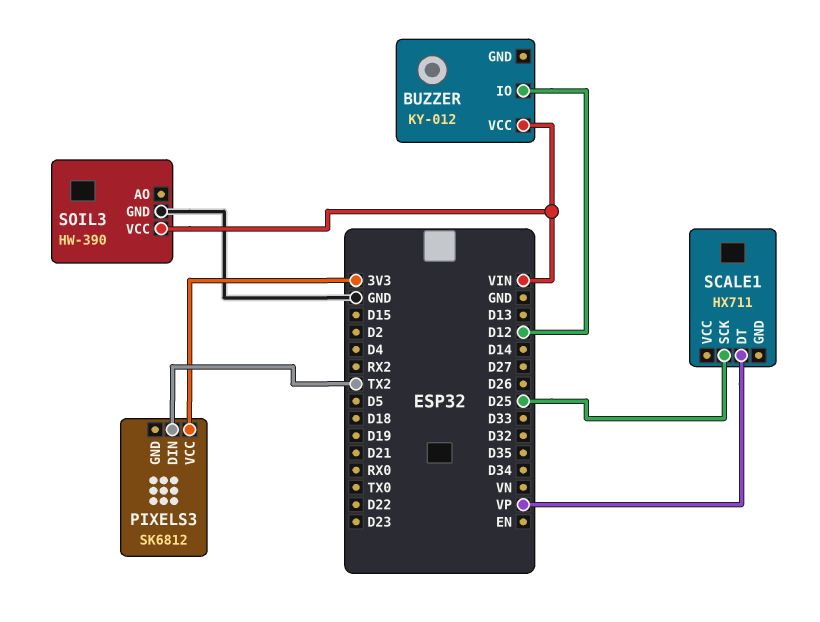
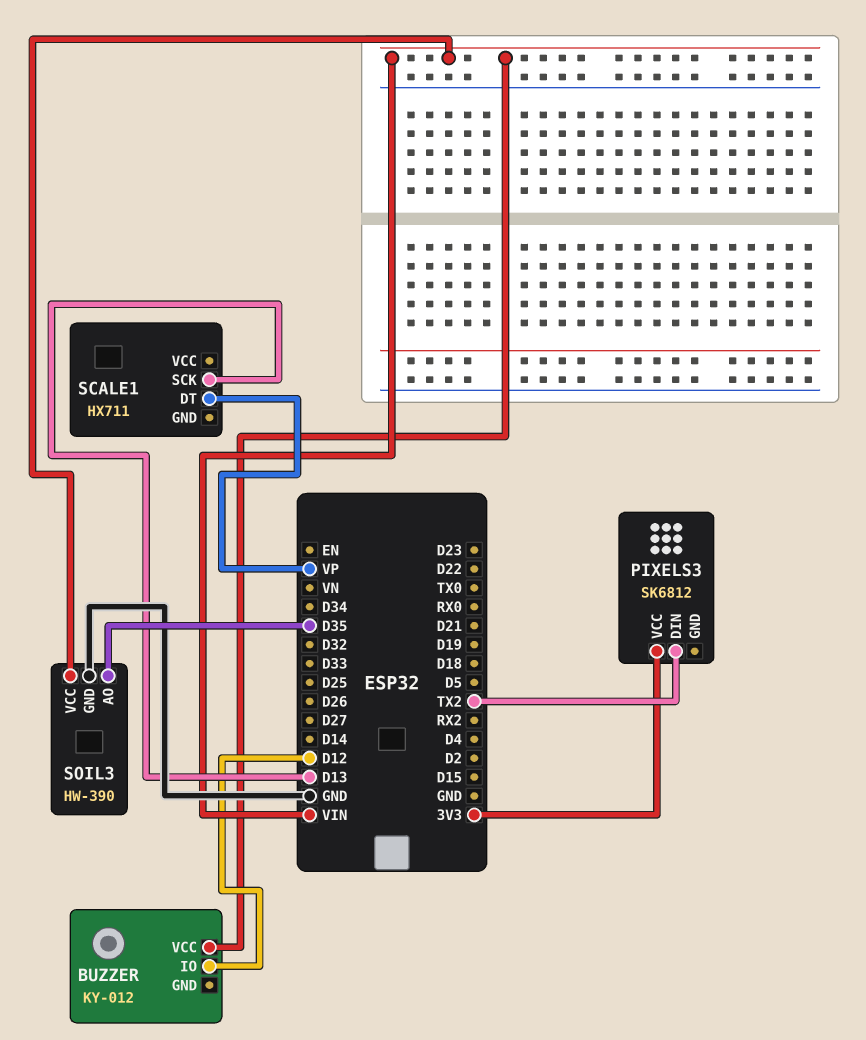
SCALE1 pin SCK: D25 -> D13
SOIL3 pin AO: none -> D35

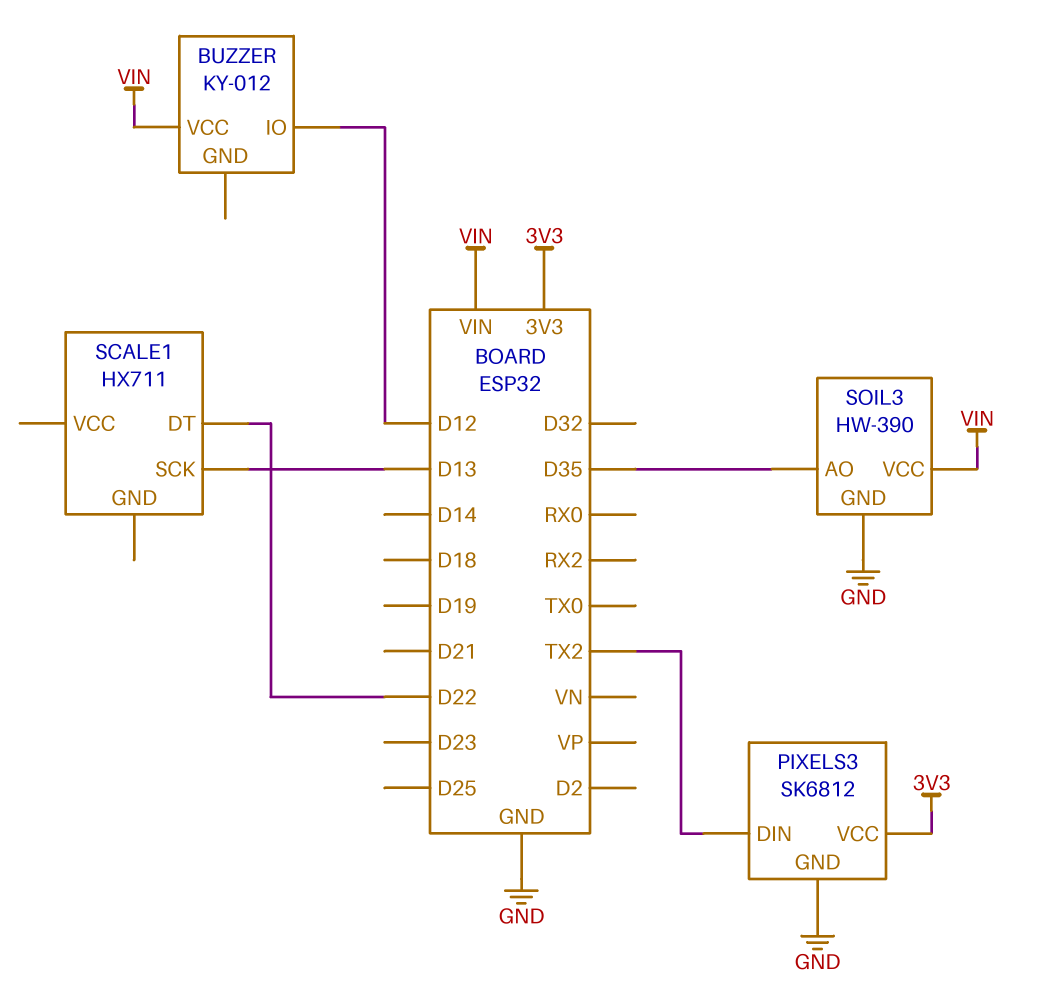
PIXELS3 pin GND: none -> GND
SCALE1 pin DT: VP -> D22

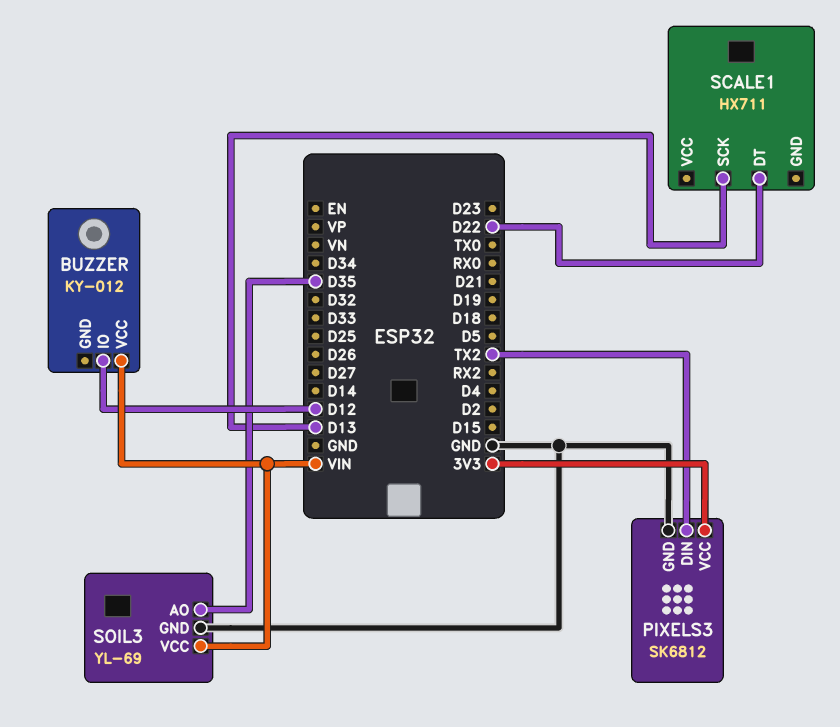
SOIL3: HW-390 -> YL-69

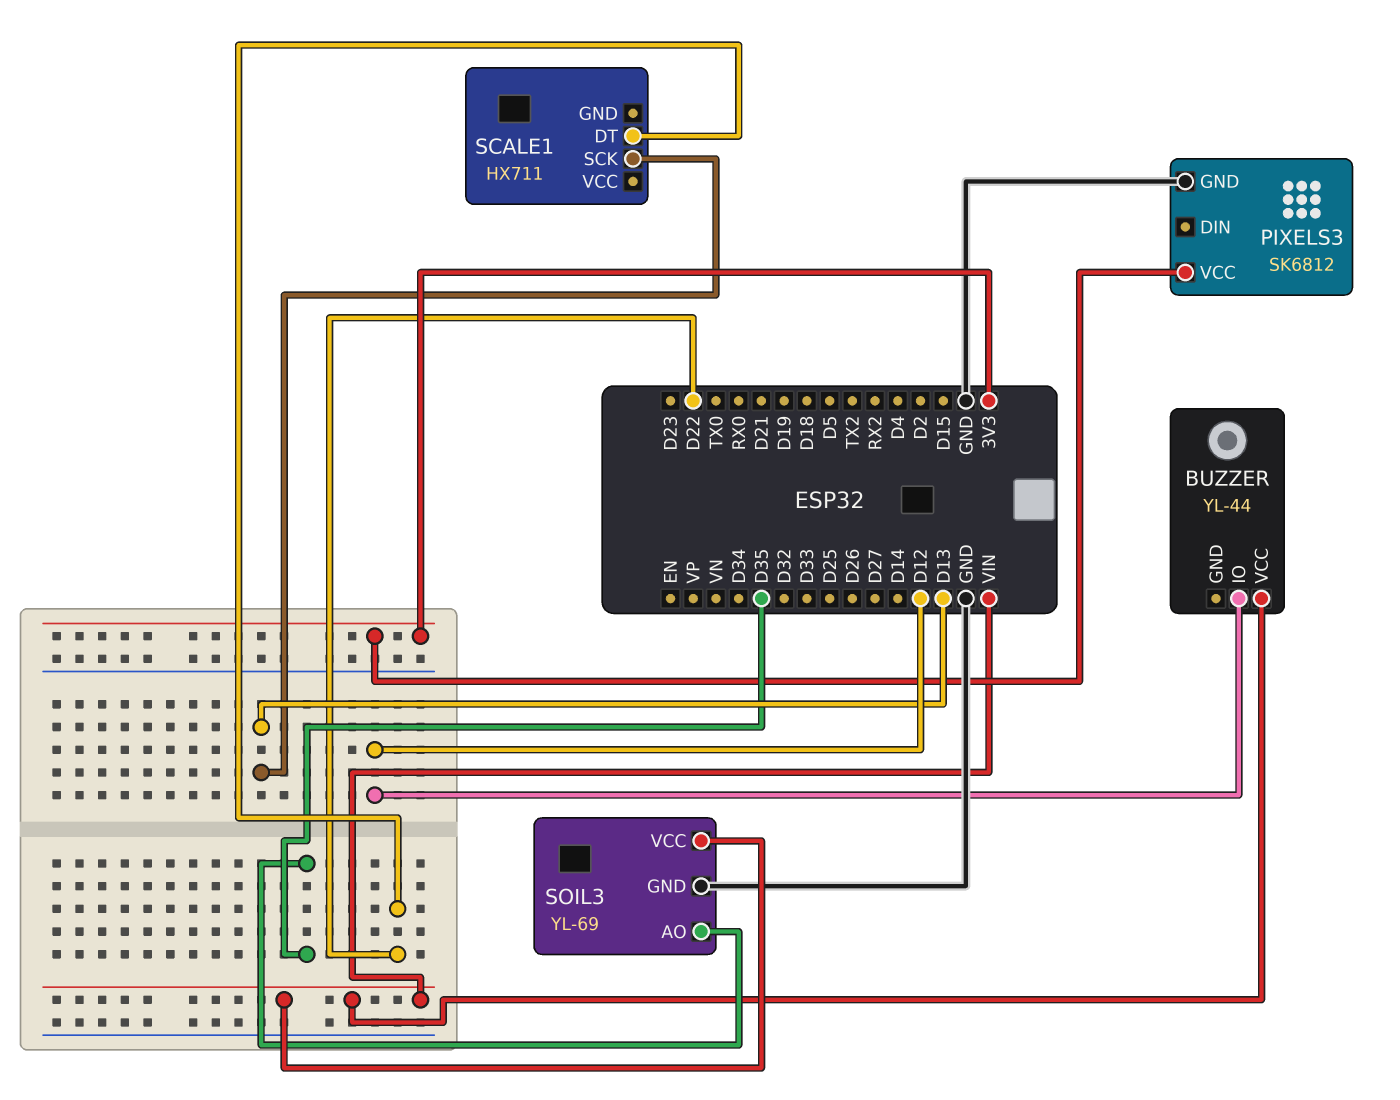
BUZZER: KY-012 -> YL-44
PIXELS3 pin DIN: TX2 -> none

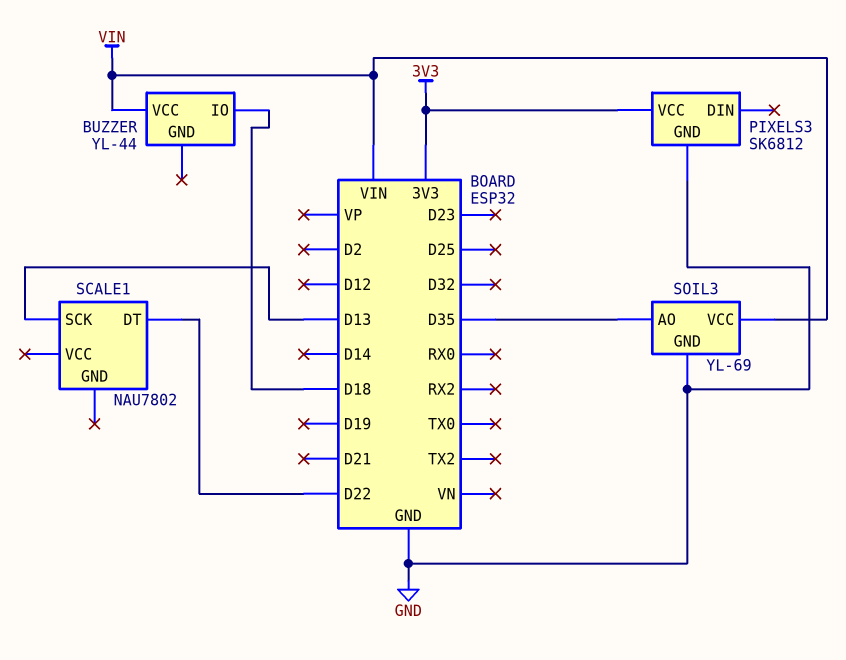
BUZZER pin IO: D12 -> D18
SCALE1: HX711 -> NAU7802

